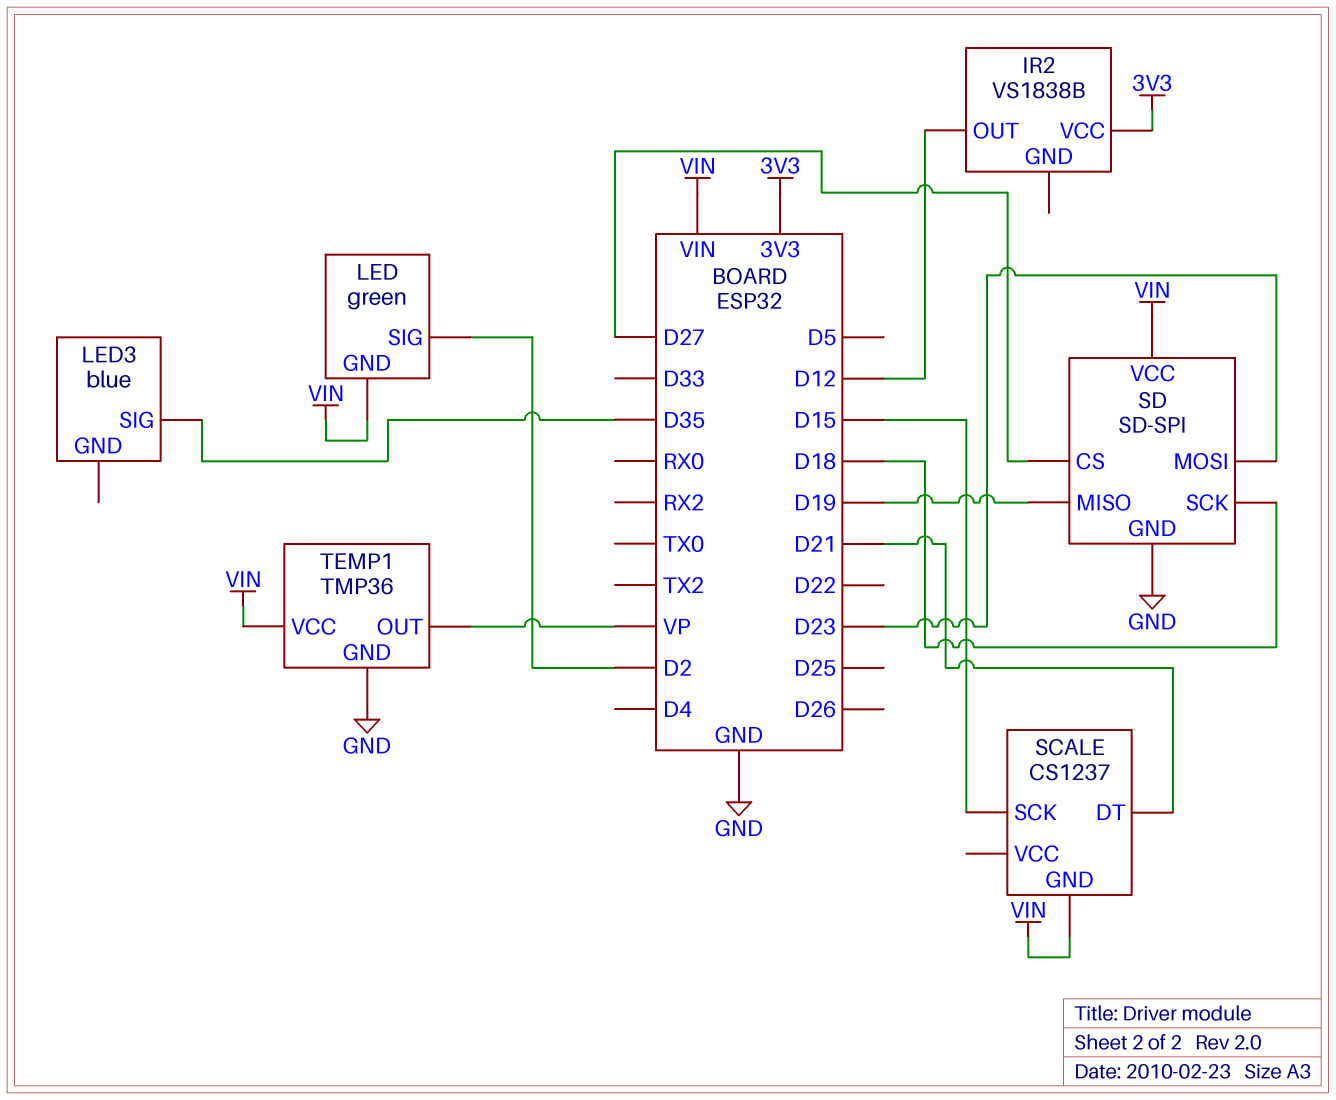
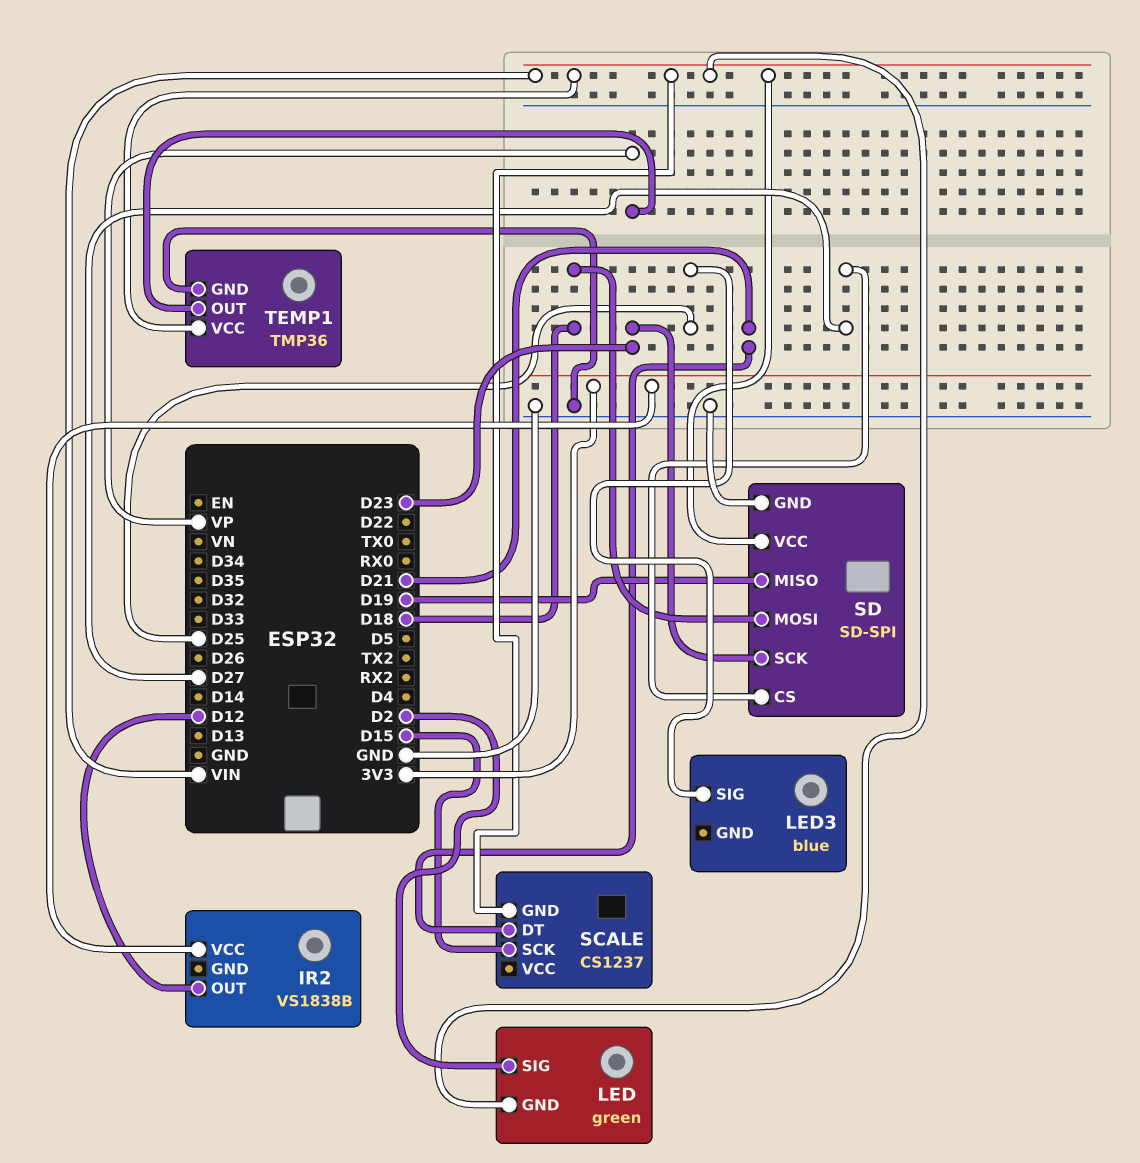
LED3 pin SIG: D35 -> D25
SD pin MOSI: D23 -> D18
SD pin SCK: D18 -> D23

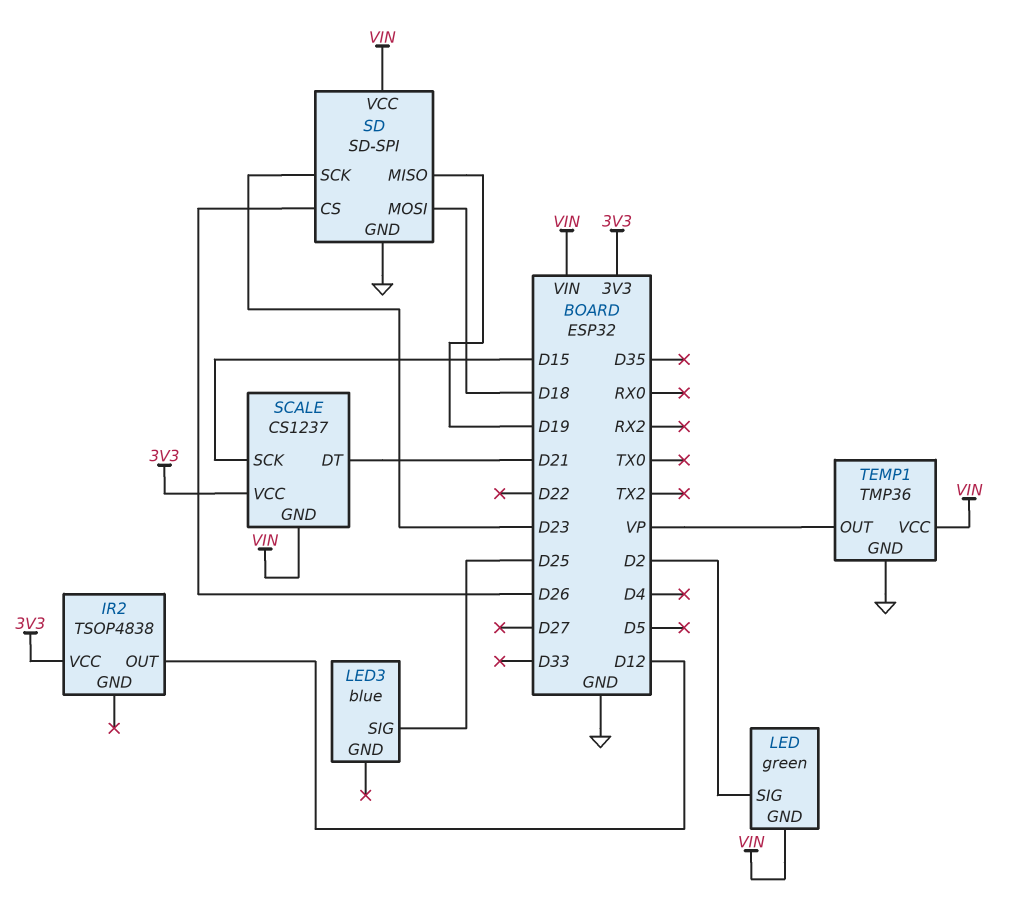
IR2: VS1838B -> TSOP4838
SCALE pin VCC: none -> 3V3
SD pin CS: D27 -> D26

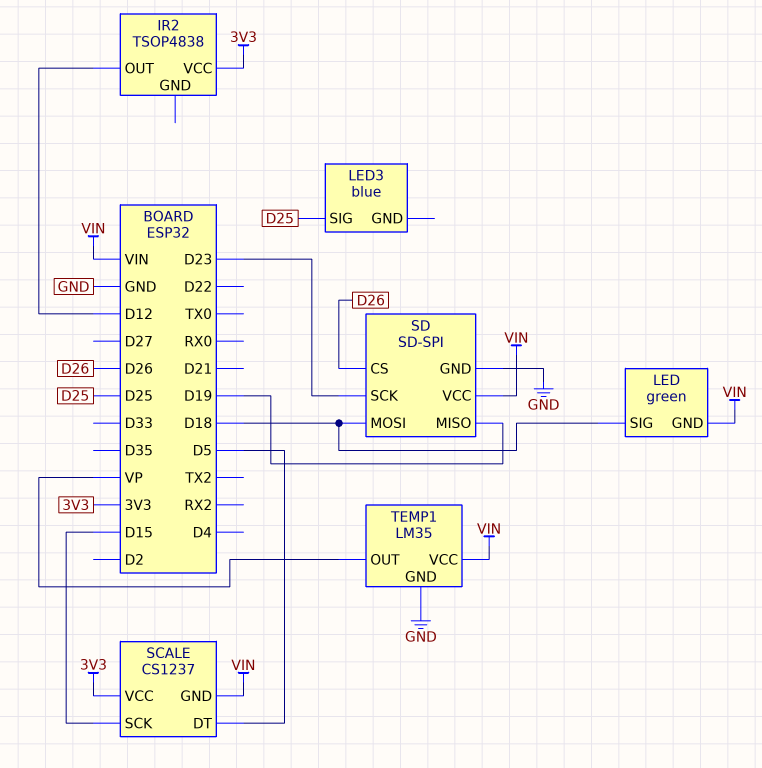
LED pin SIG: D2 -> D18
SCALE pin DT: D21 -> D5
TEMP1: TMP36 -> LM35

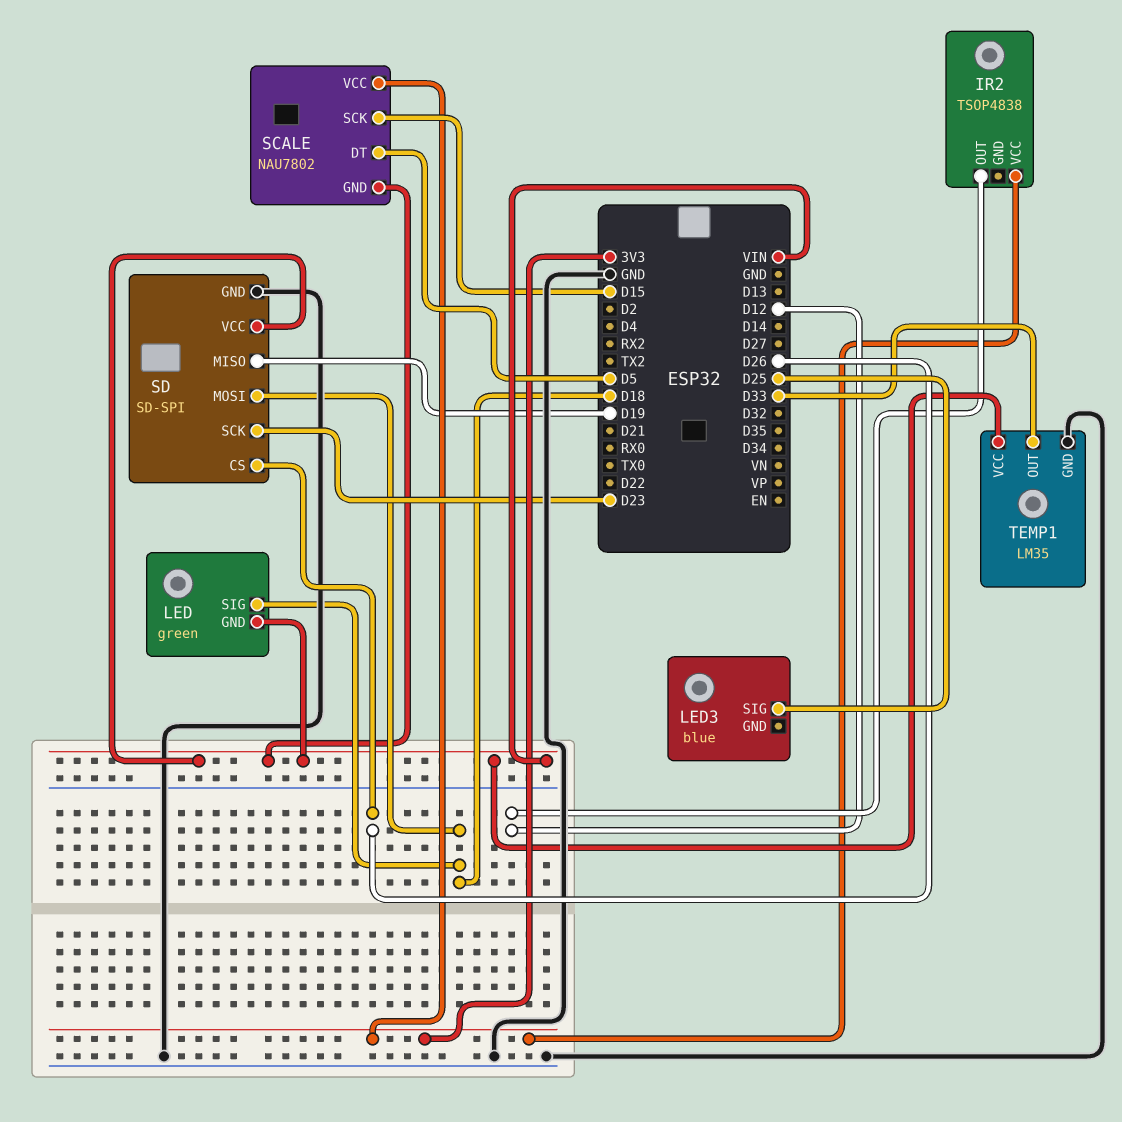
SCALE: CS1237 -> NAU7802
TEMP1 pin OUT: VP -> D33

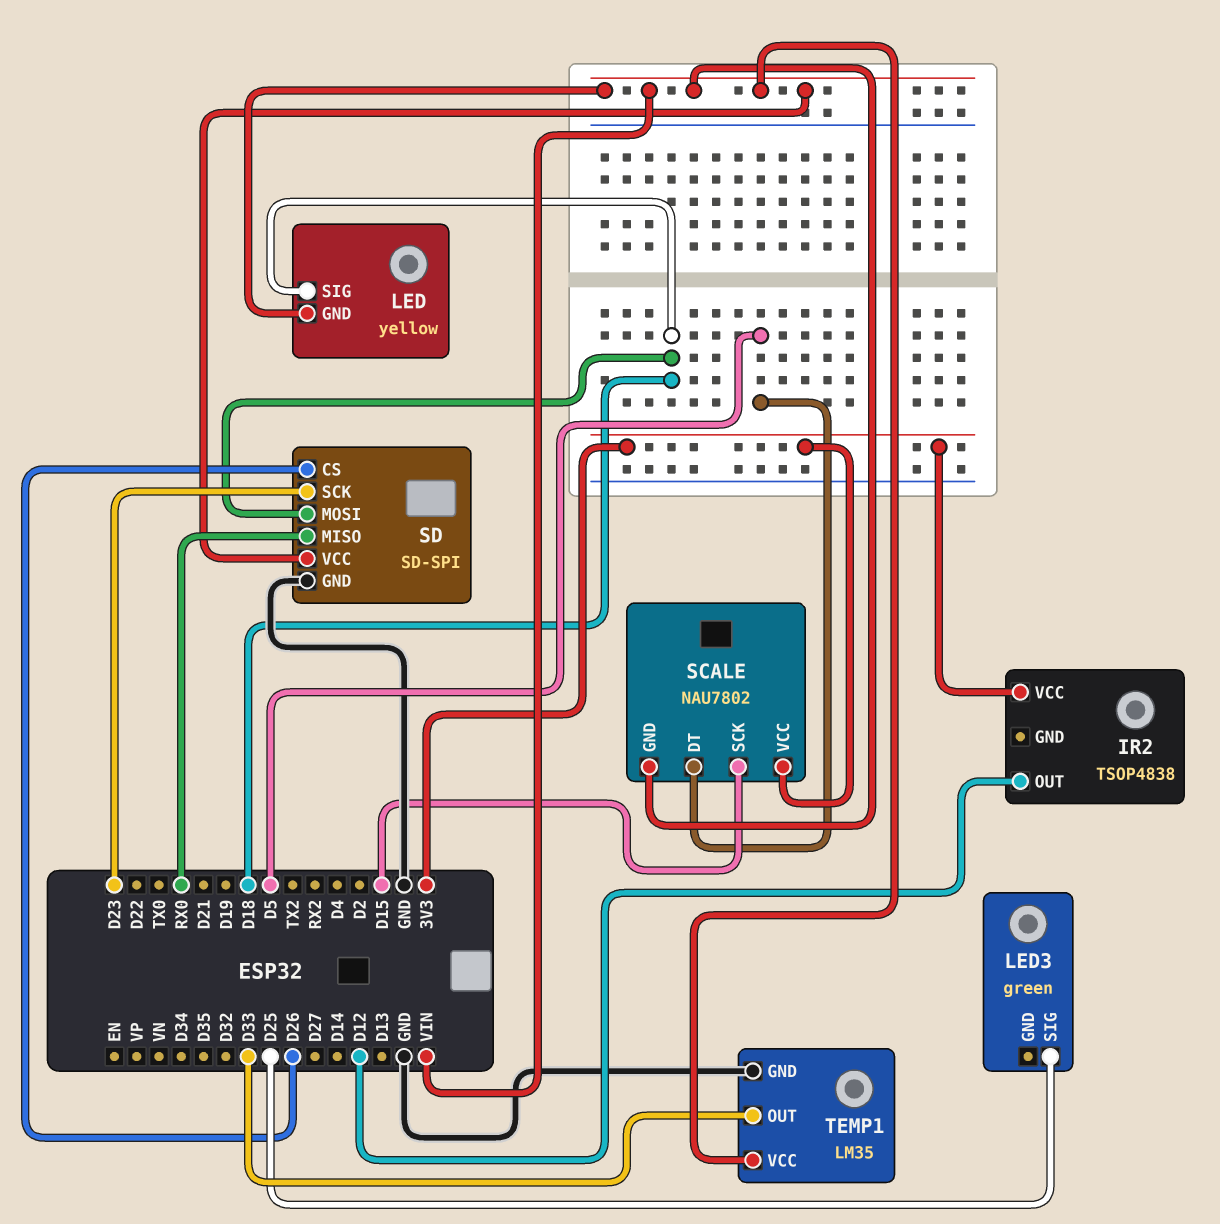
LED: green -> yellow
LED3: blue -> green
SD pin MISO: D19 -> RX0

